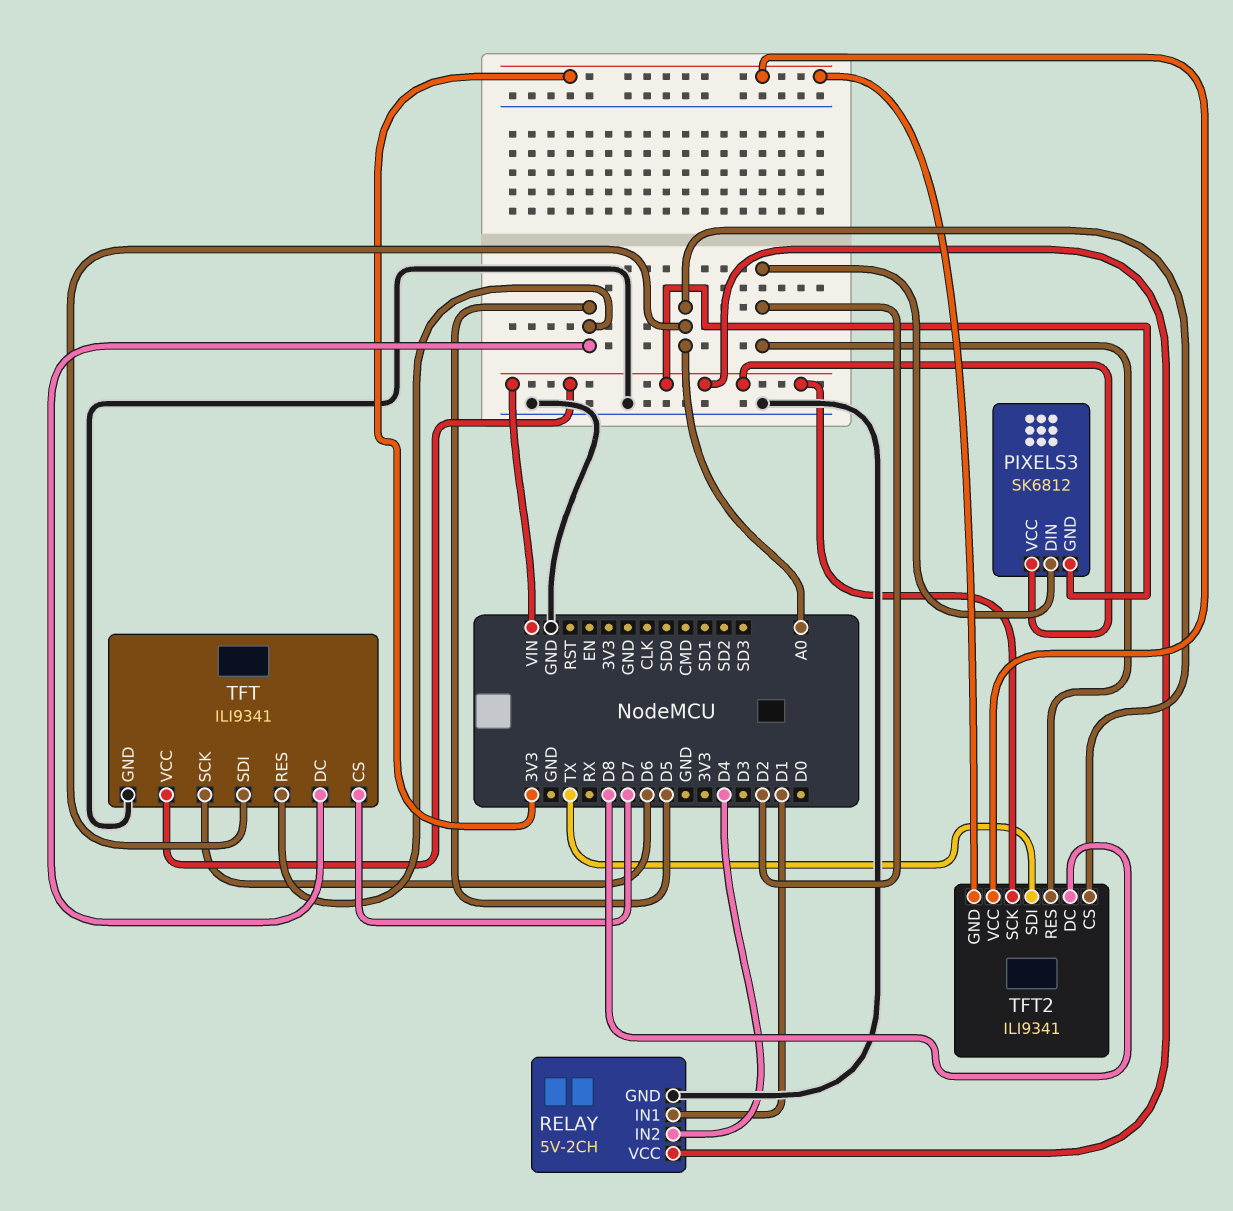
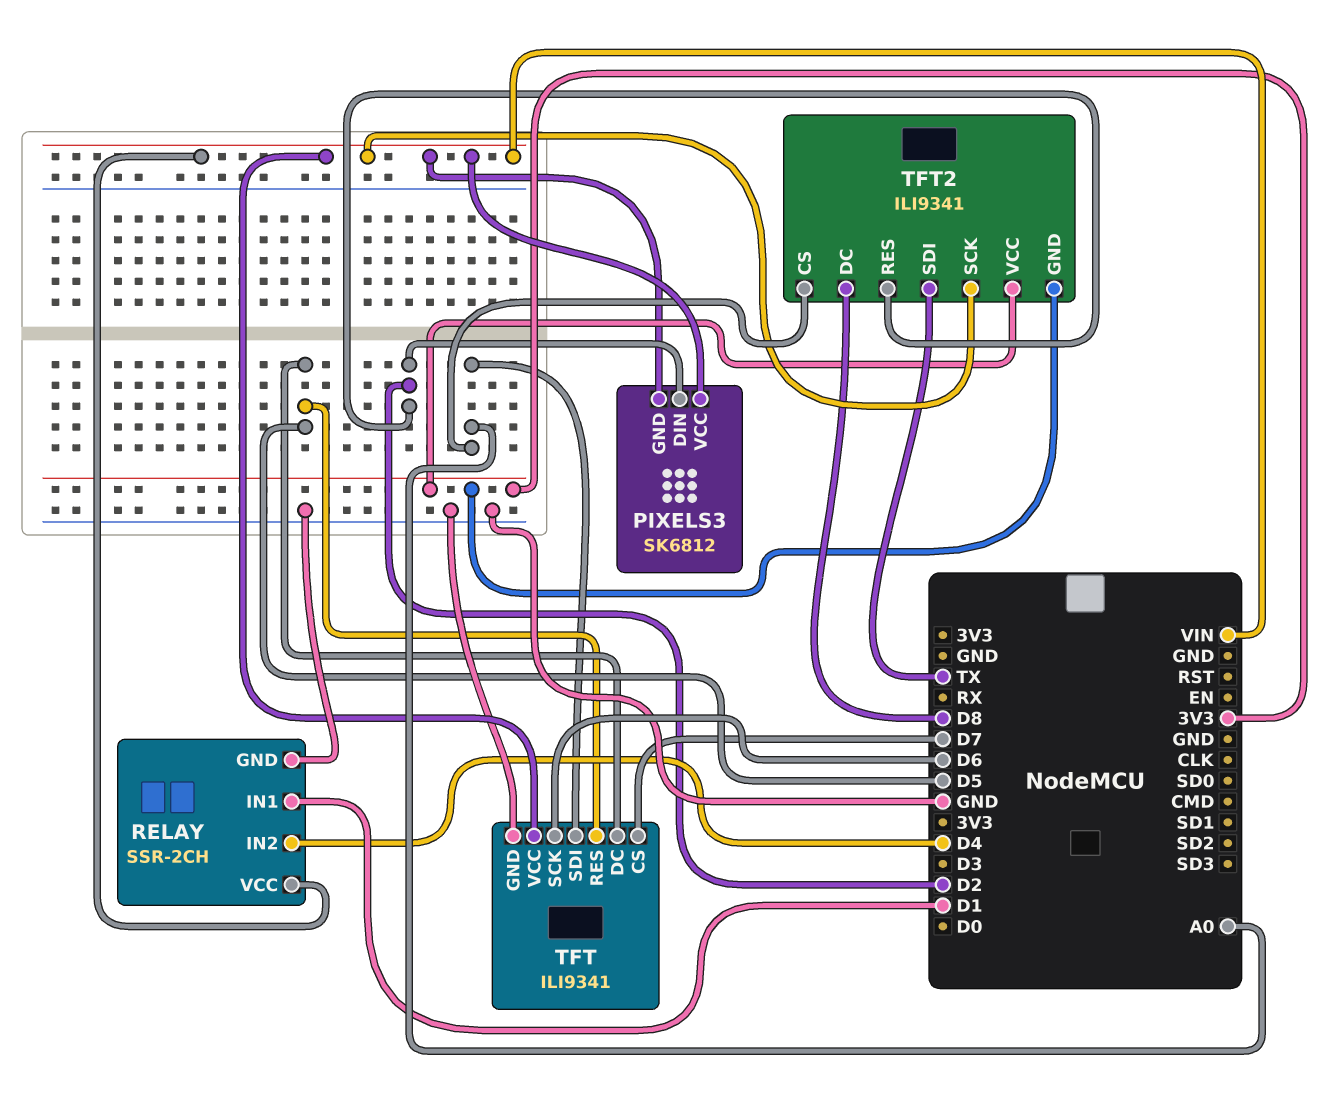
RELAY: 5V-2CH -> SSR-2CH

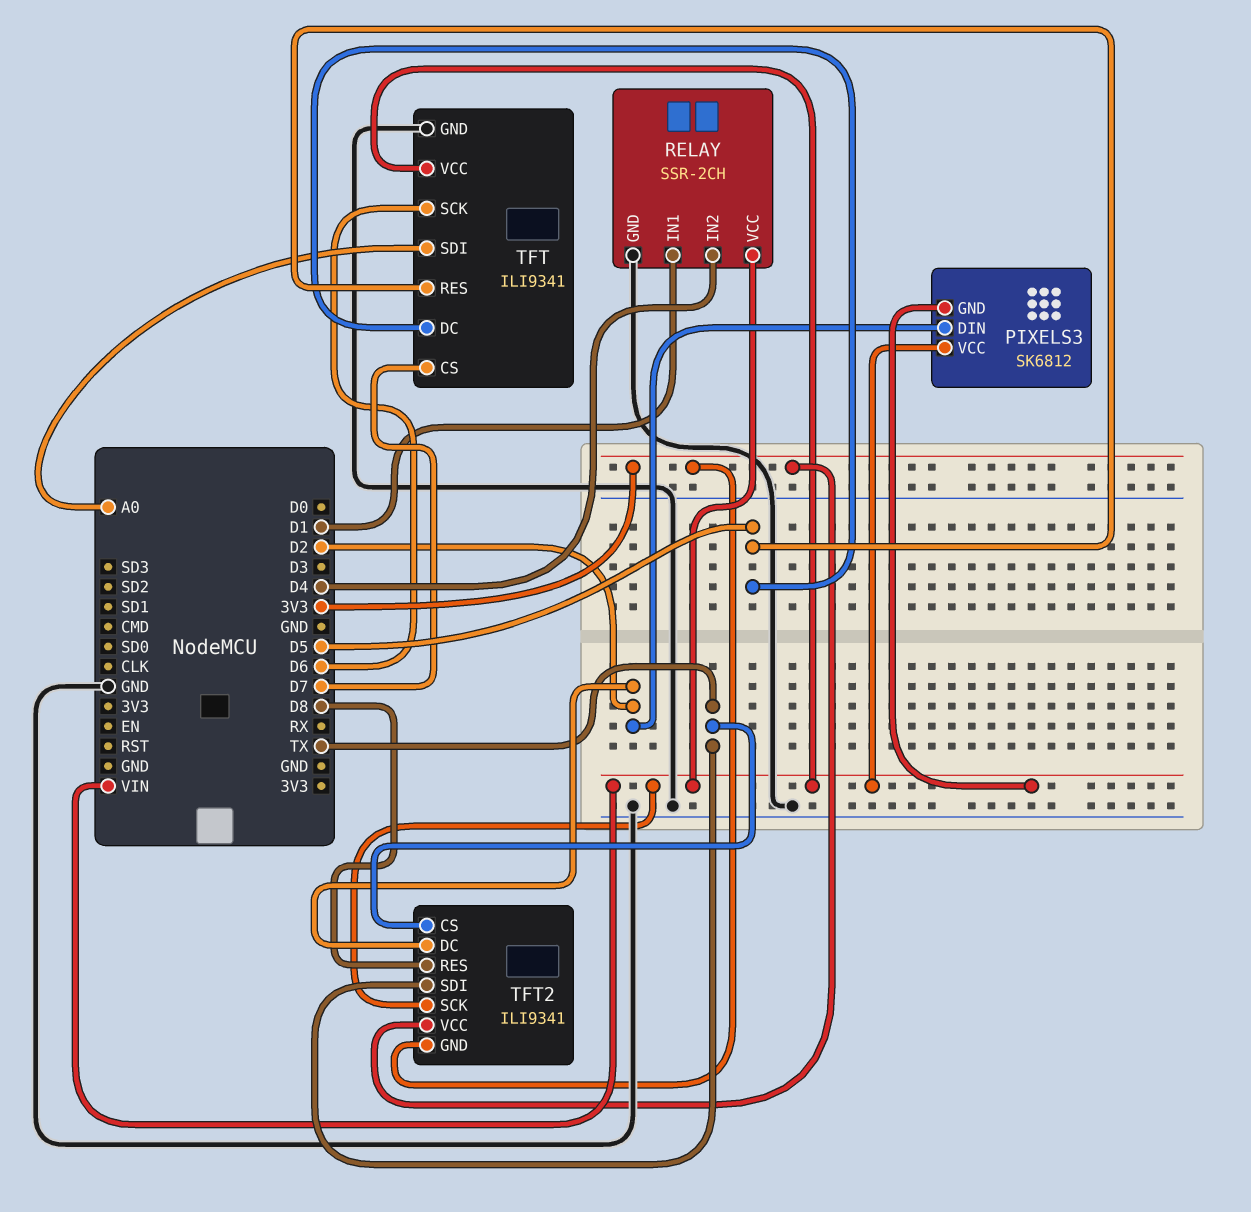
TFT2 pin CS: A0 -> TX
TFT2 pin DC: D8 -> D2
TFT2 pin RES: D2 -> D8

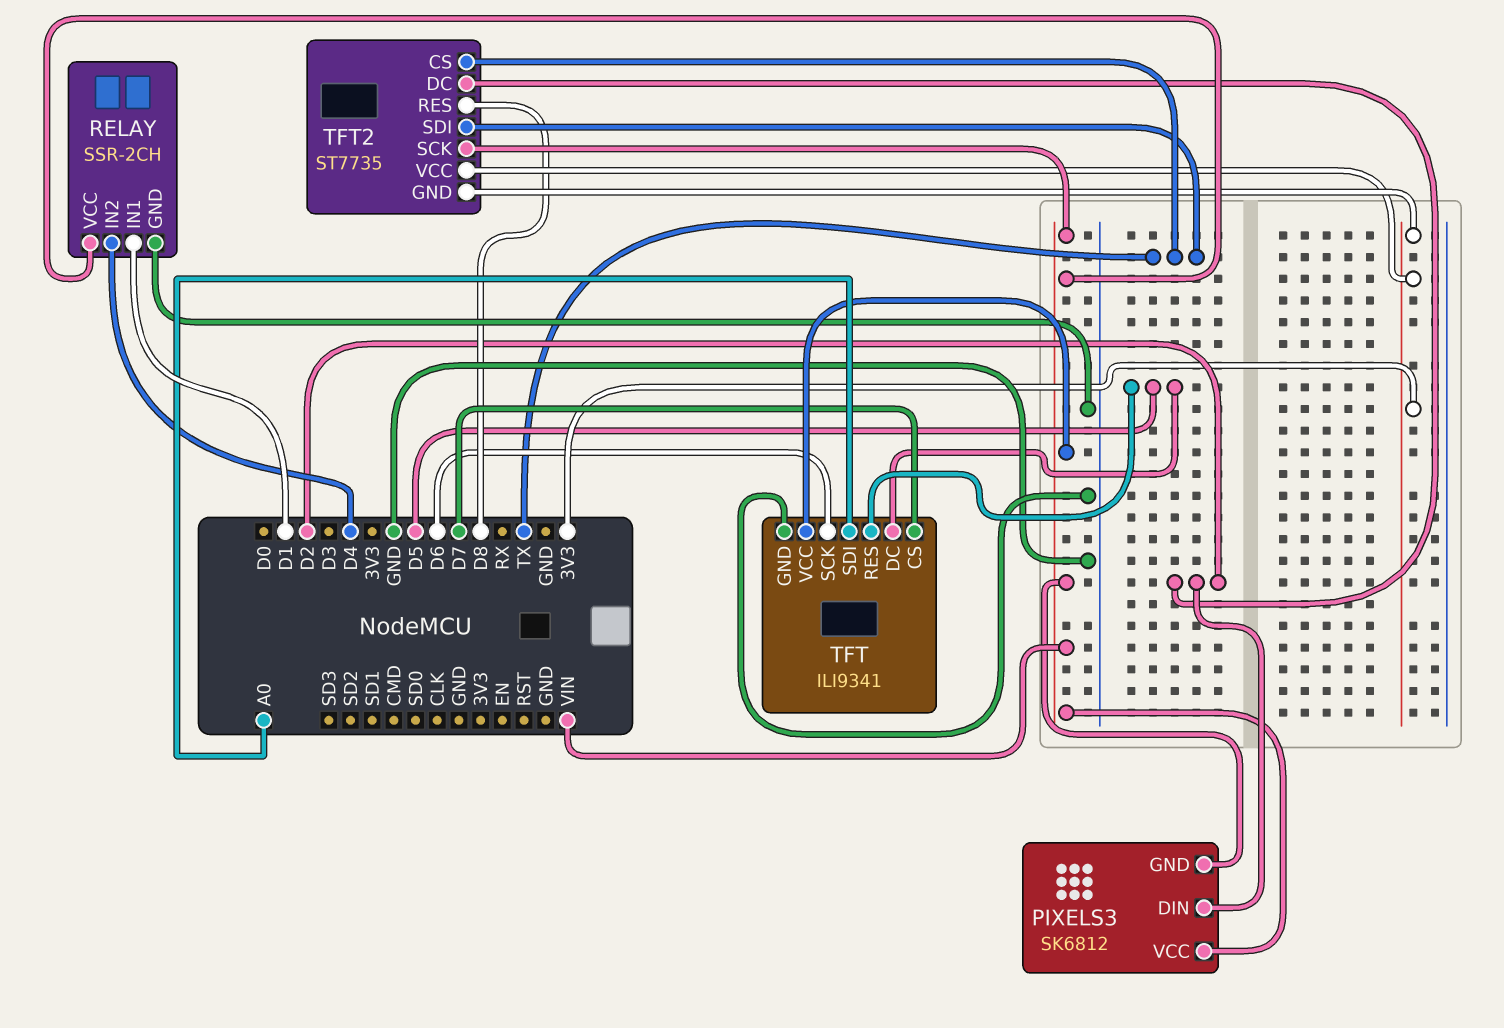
TFT2: ILI9341 -> ST7735

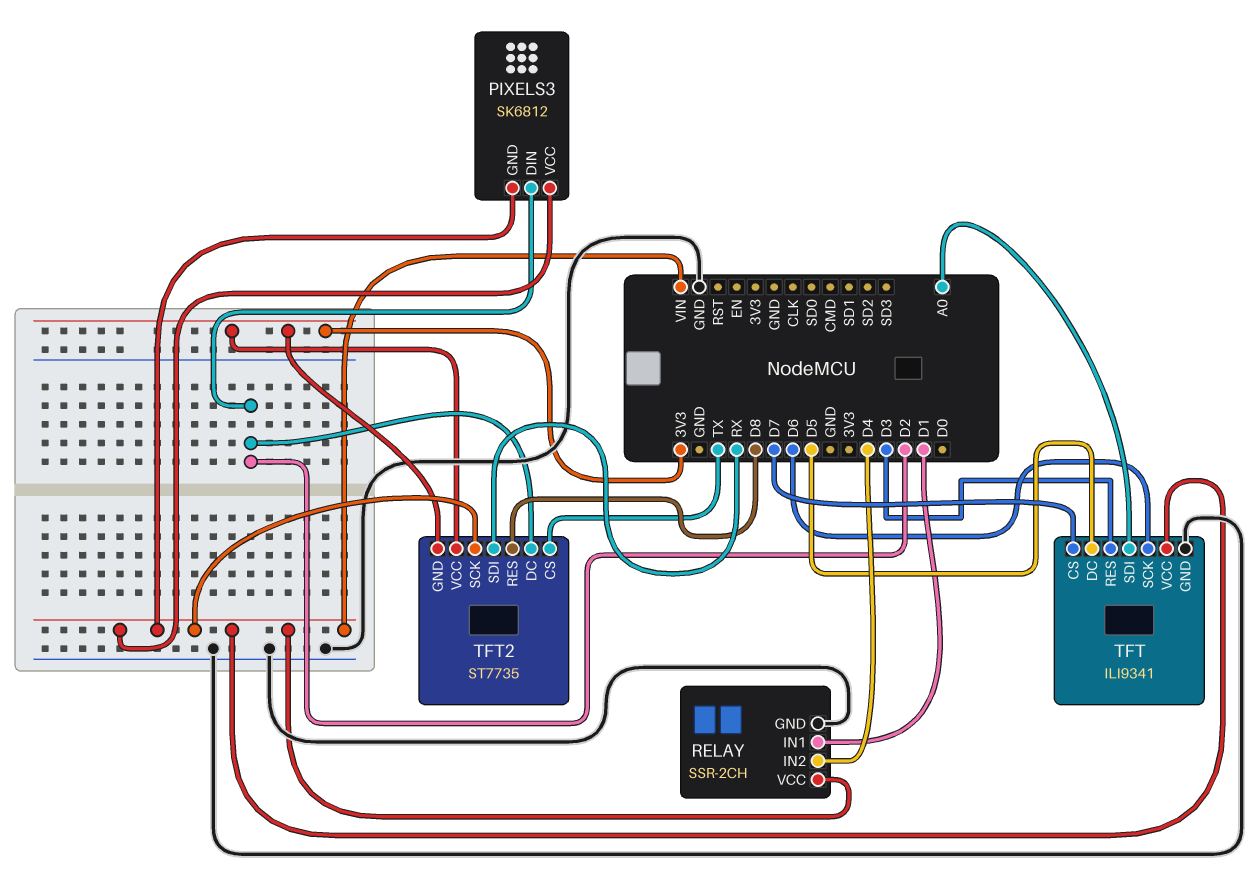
TFT pin RES: D5 -> D3
TFT2 pin SDI: TX -> RX

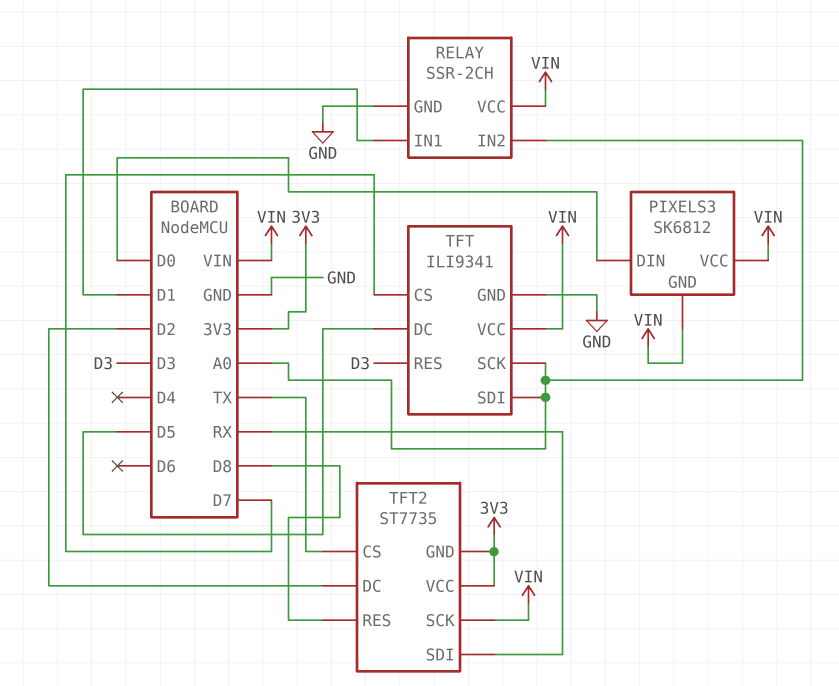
PIXELS3 pin DIN: D2 -> D0
RELAY pin IN2: D4 -> A0
TFT pin SCK: D6 -> A0

